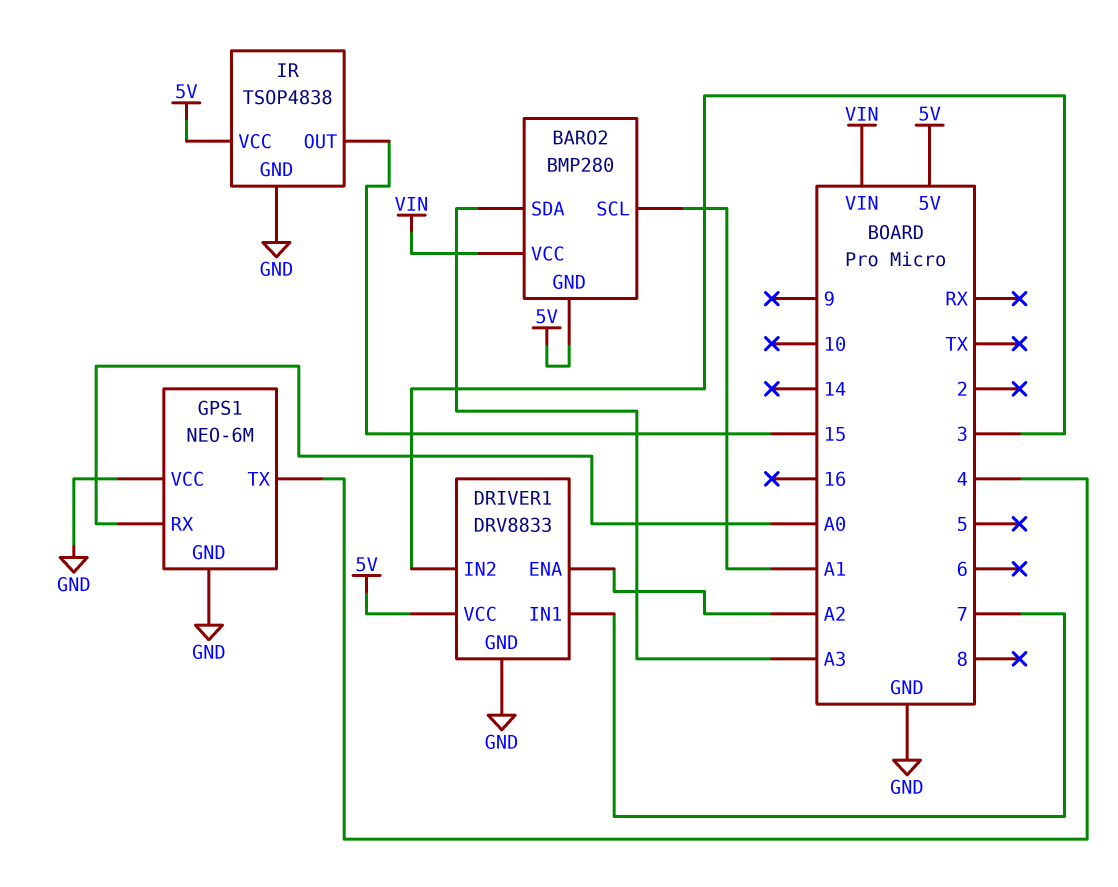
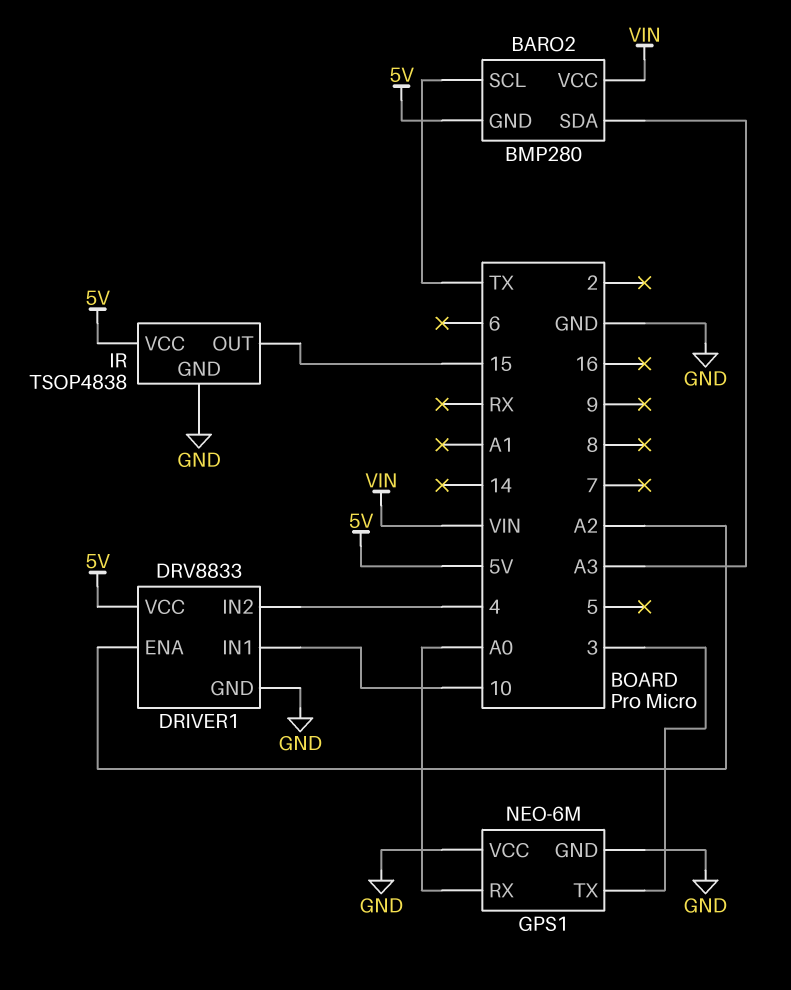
BARO2 pin SCL: A1 -> TX
DRIVER1 pin IN1: 7 -> 10
DRIVER1 pin IN2: 3 -> 4
GPS1 pin TX: 4 -> 3

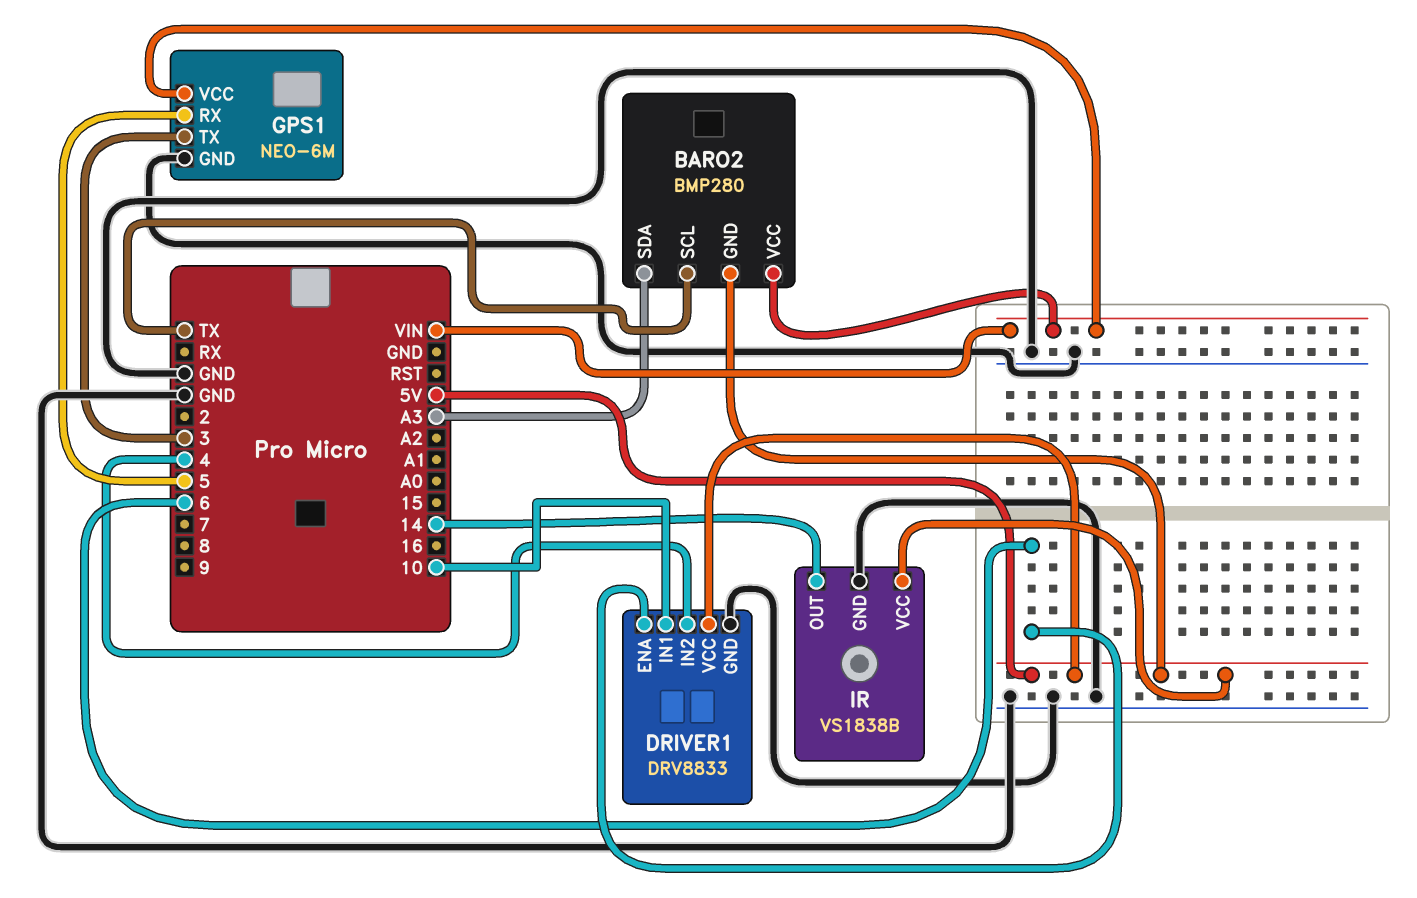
DRIVER1 pin ENA: A2 -> 6
GPS1 pin RX: A0 -> 5
GPS1 pin VCC: GND -> VIN
IR: TSOP4838 -> VS1838B
IR pin OUT: 15 -> 14

